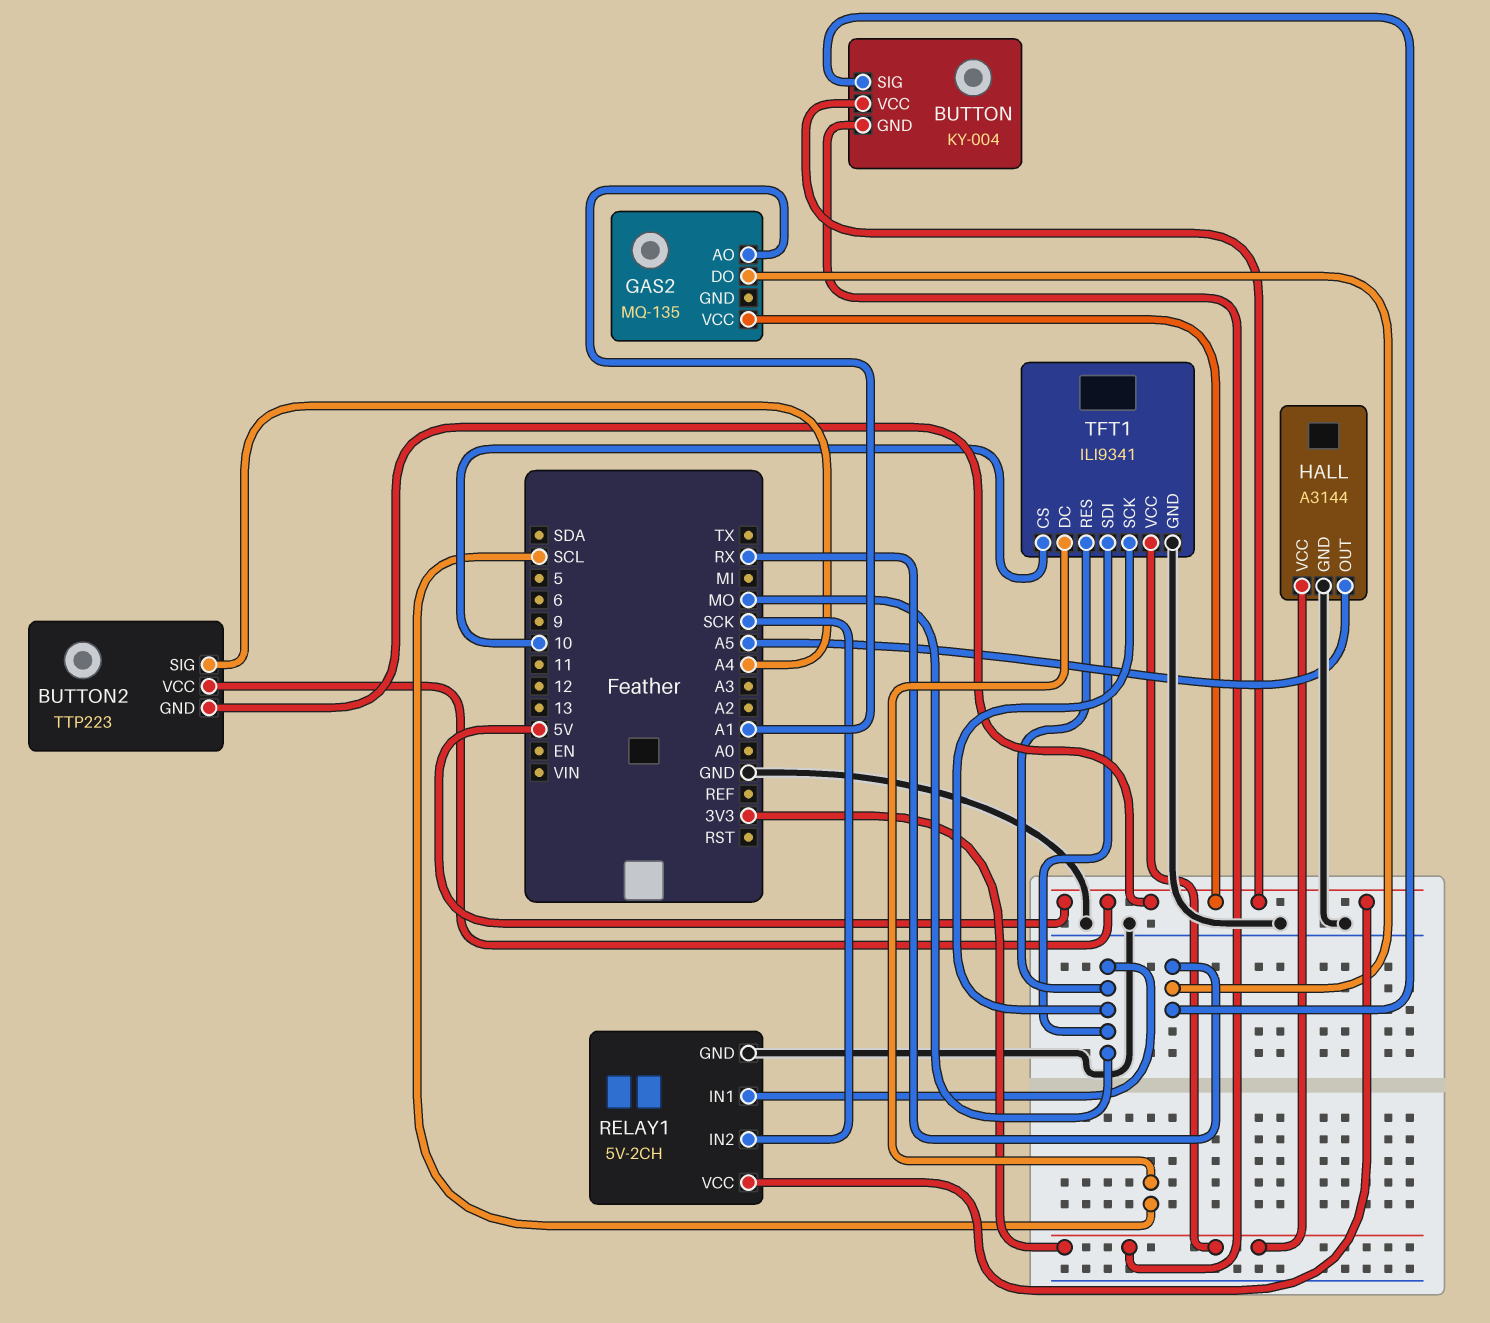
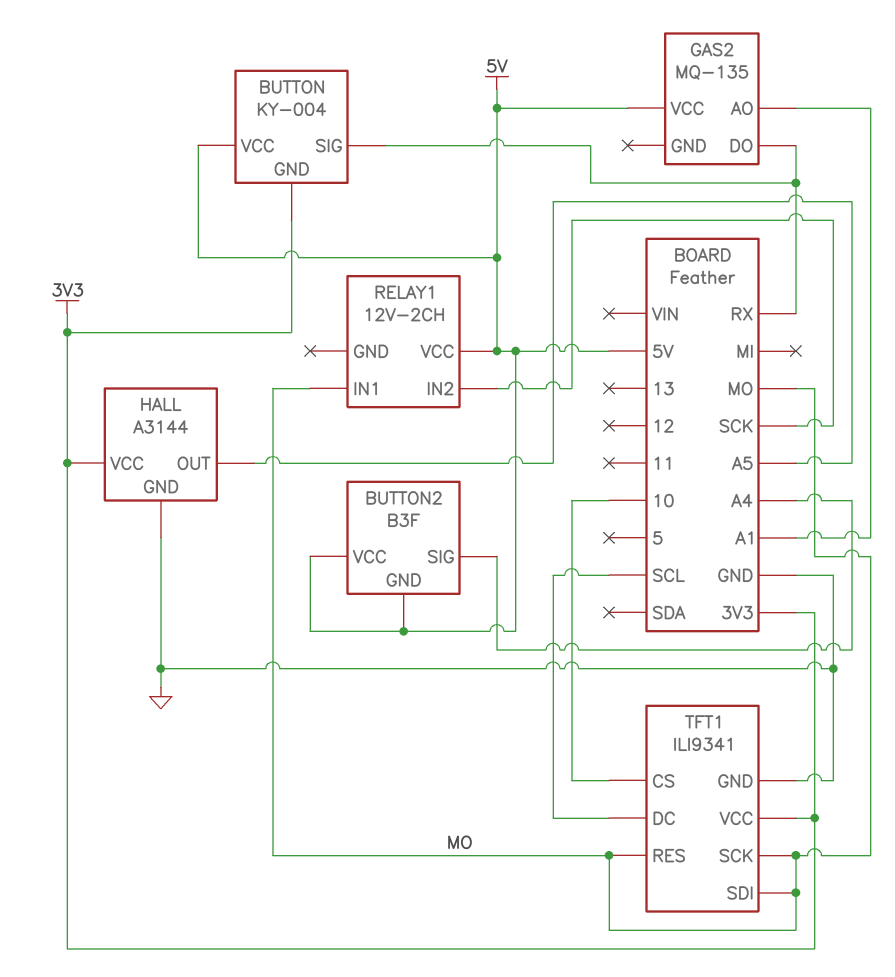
BUTTON2: TTP223 -> B3F
RELAY1: 5V-2CH -> 12V-2CH
RELAY1 pin GND: GND -> none

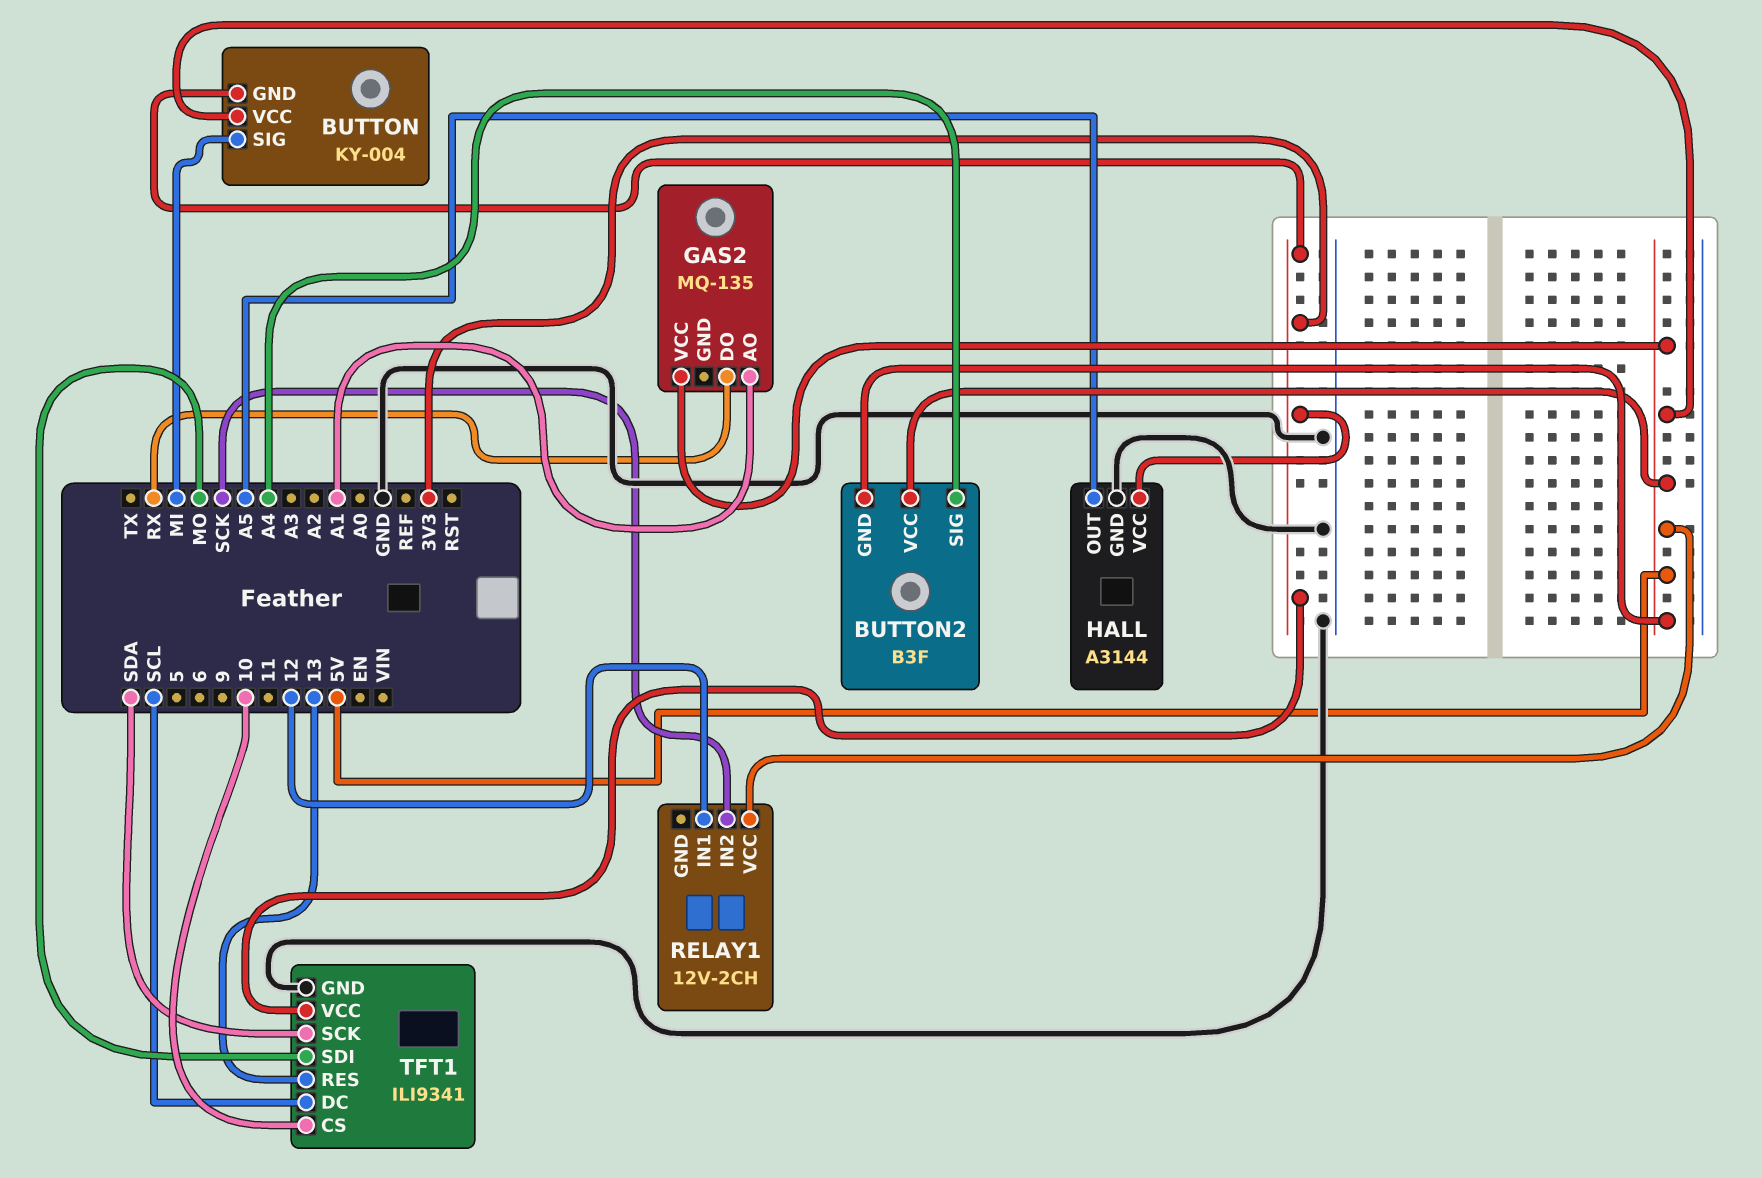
BUTTON pin SIG: RX -> MI
RELAY1 pin IN1: MO -> 12
TFT1 pin RES: MO -> 13
TFT1 pin SCK: MO -> SDA

